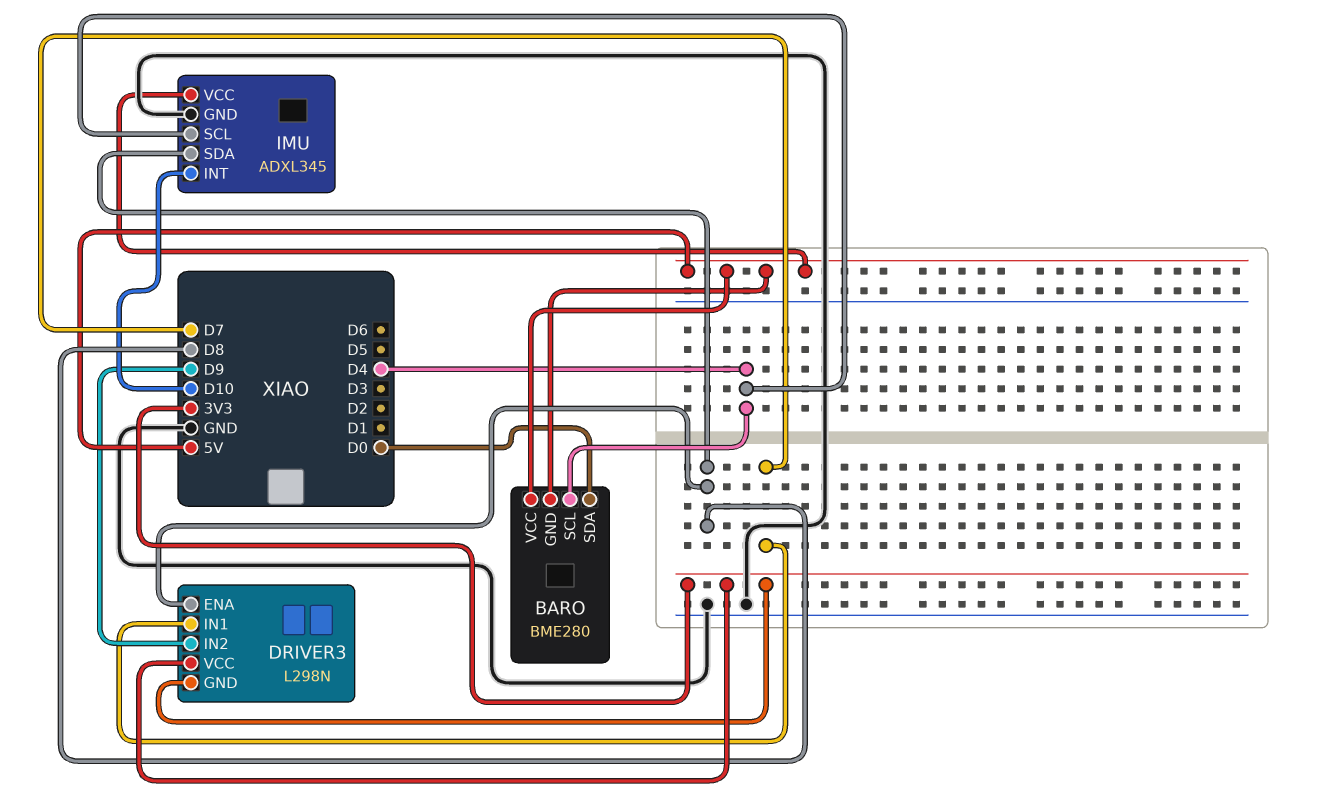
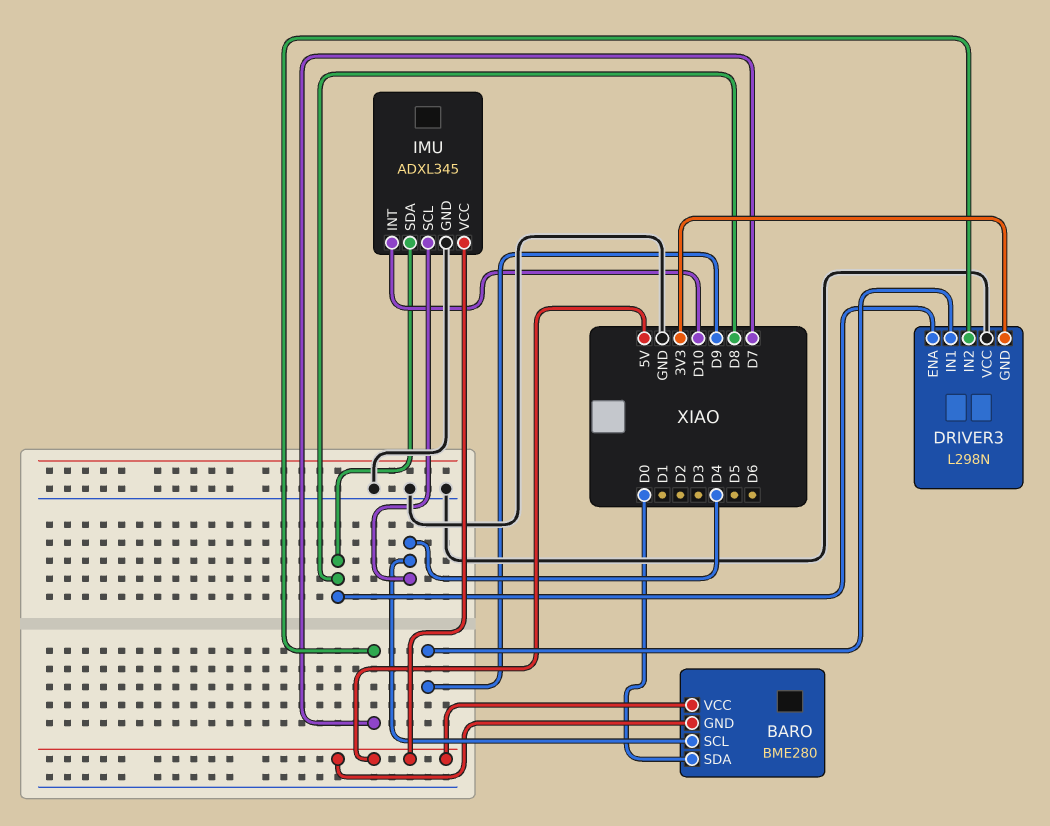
DRIVER3 pin IN1: D7 -> D9
DRIVER3 pin IN2: D9 -> D7
DRIVER3 pin VCC: 3V3 -> GND

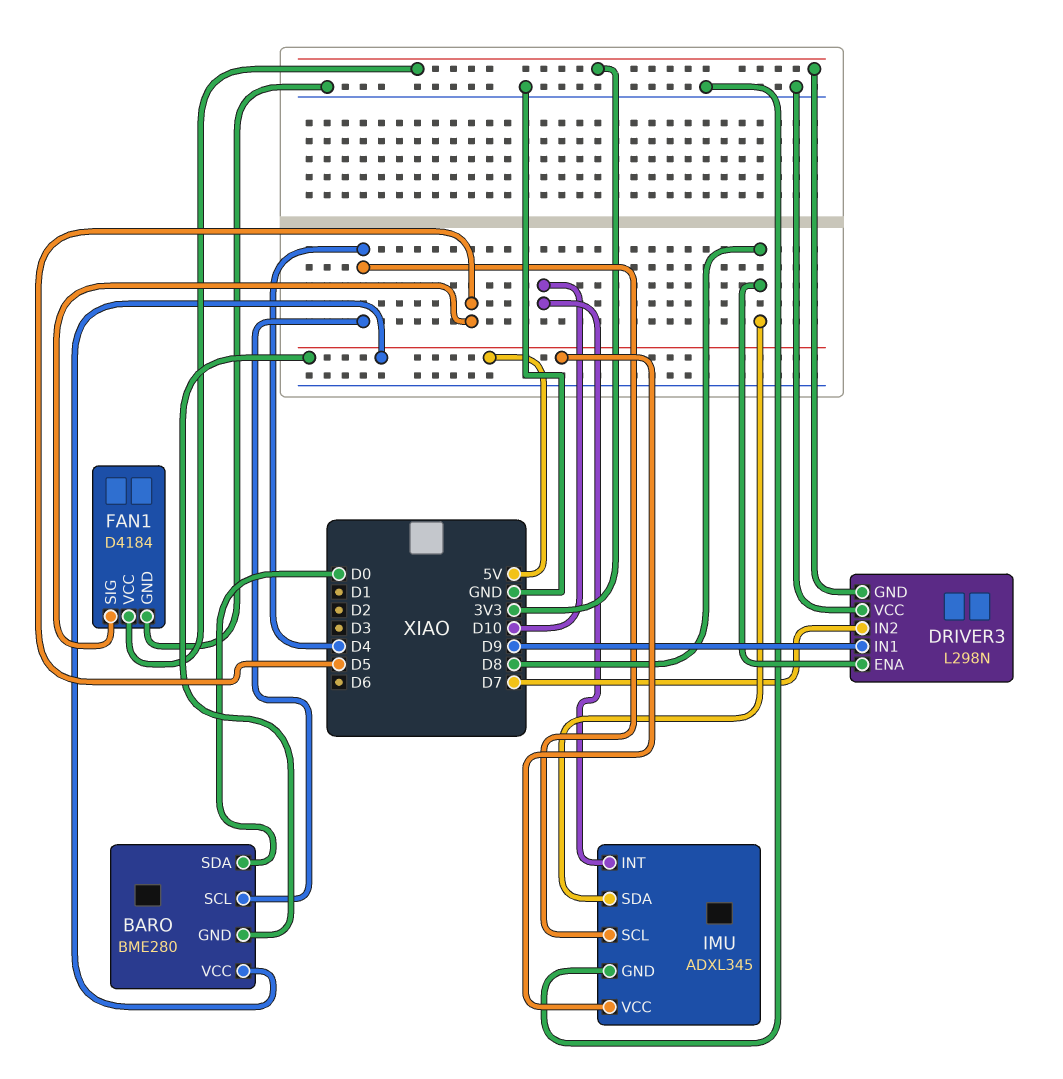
FAN1: none -> D4184
FAN1 pin GND: none -> GND
FAN1 pin SIG: none -> D5
FAN1 pin VCC: none -> 3V3

